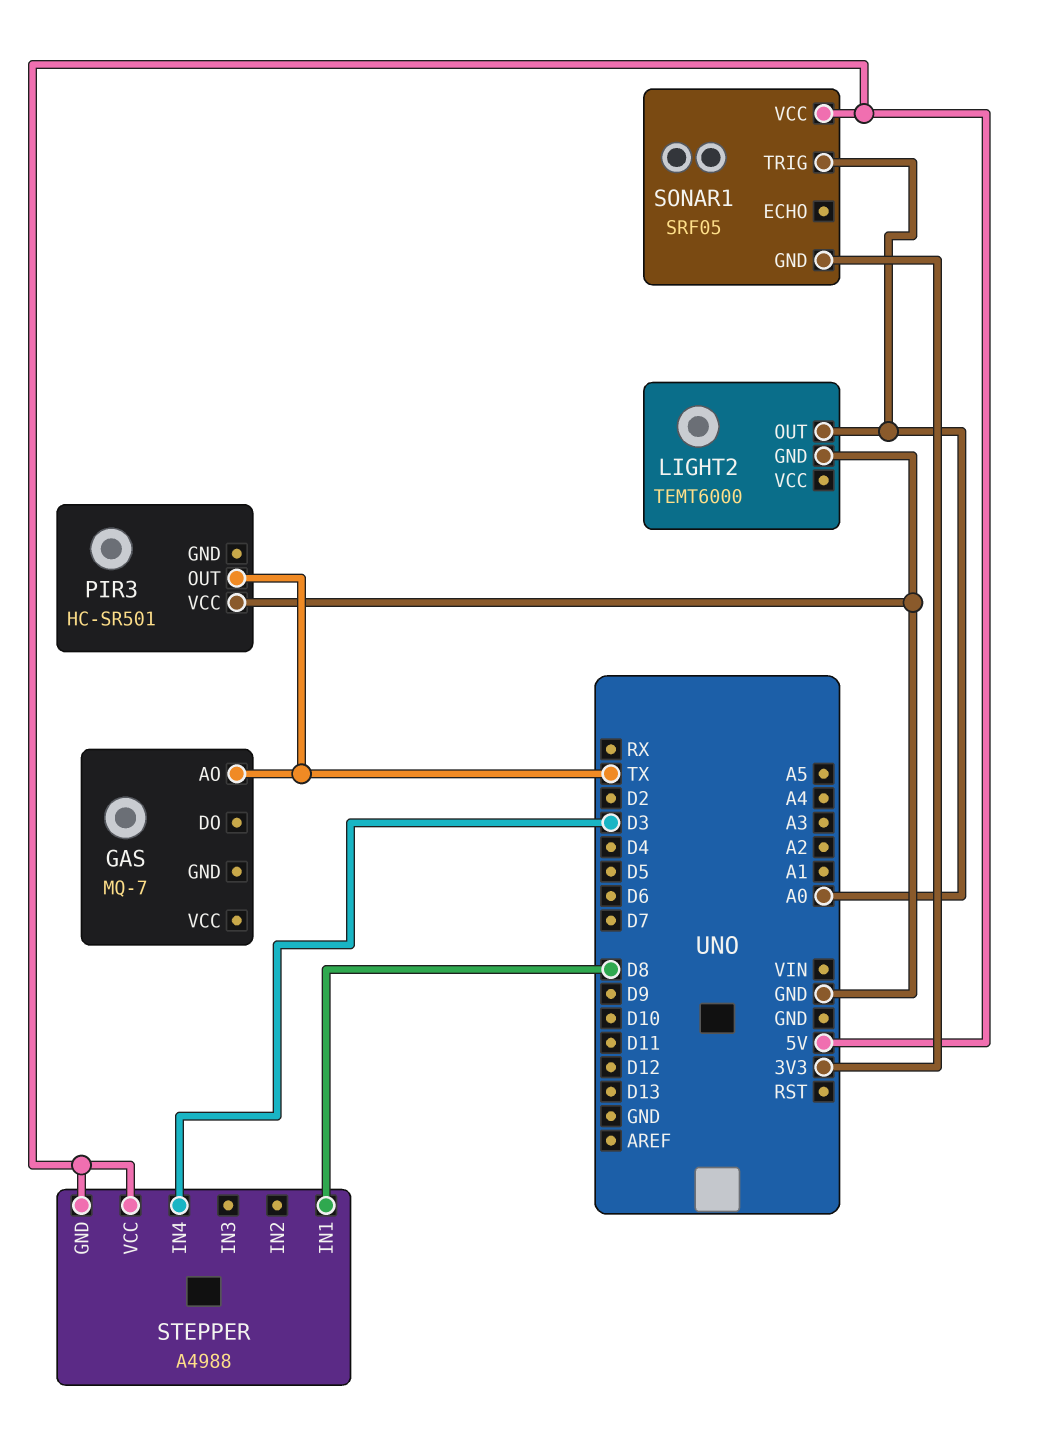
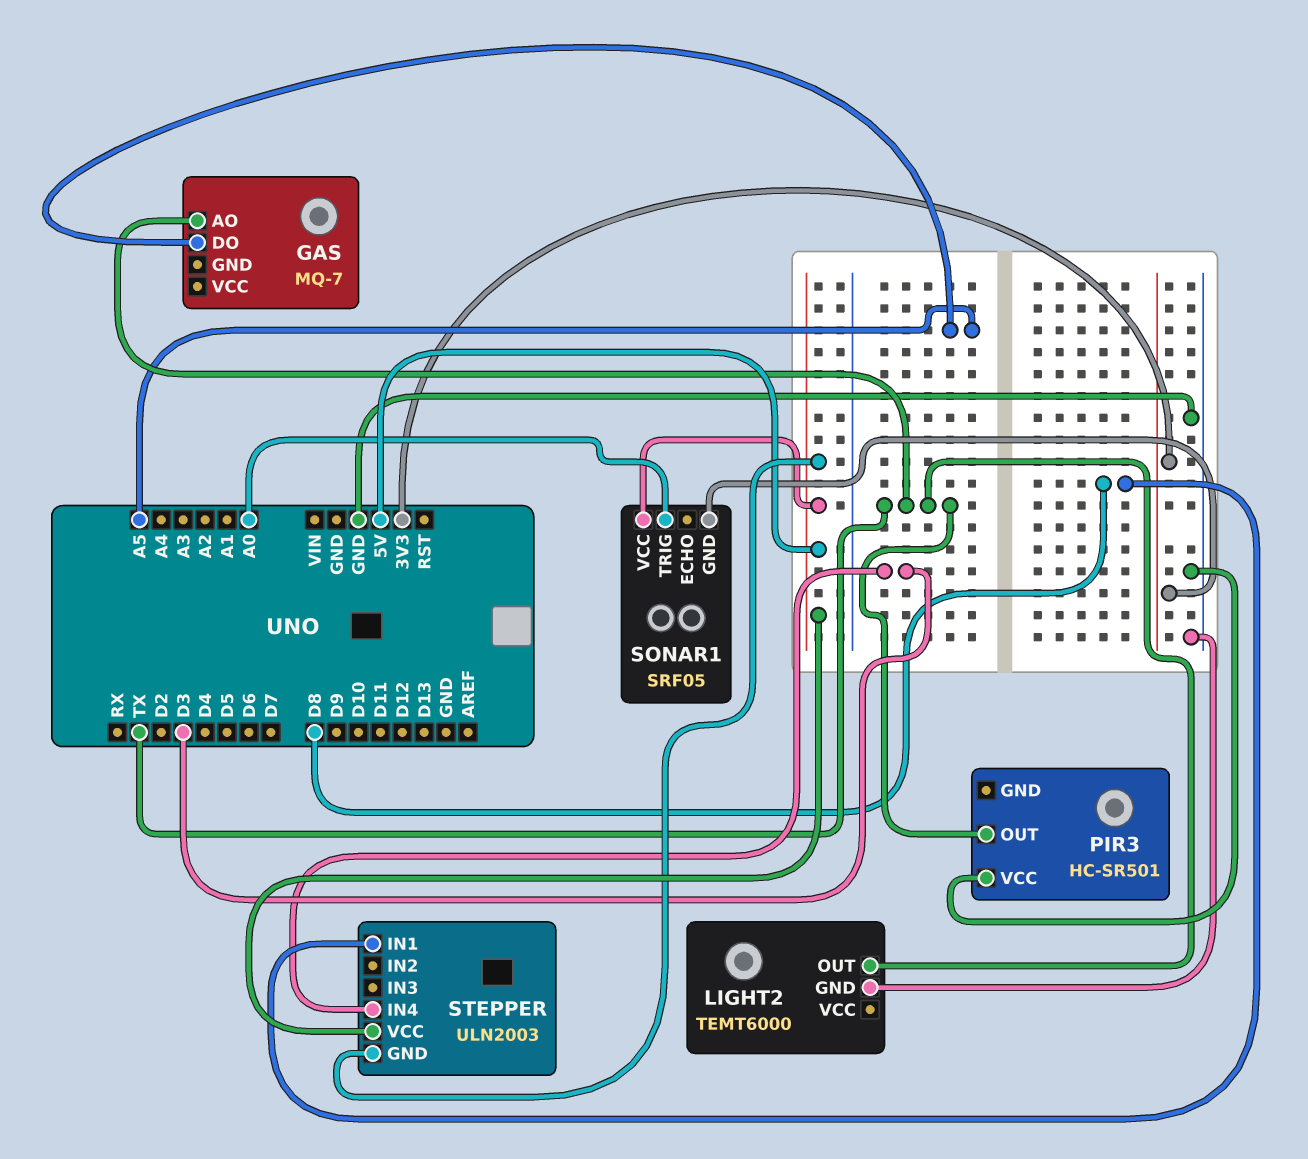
GAS pin DO: none -> A5
LIGHT2 pin OUT: A0 -> TX
STEPPER: A4988 -> ULN2003

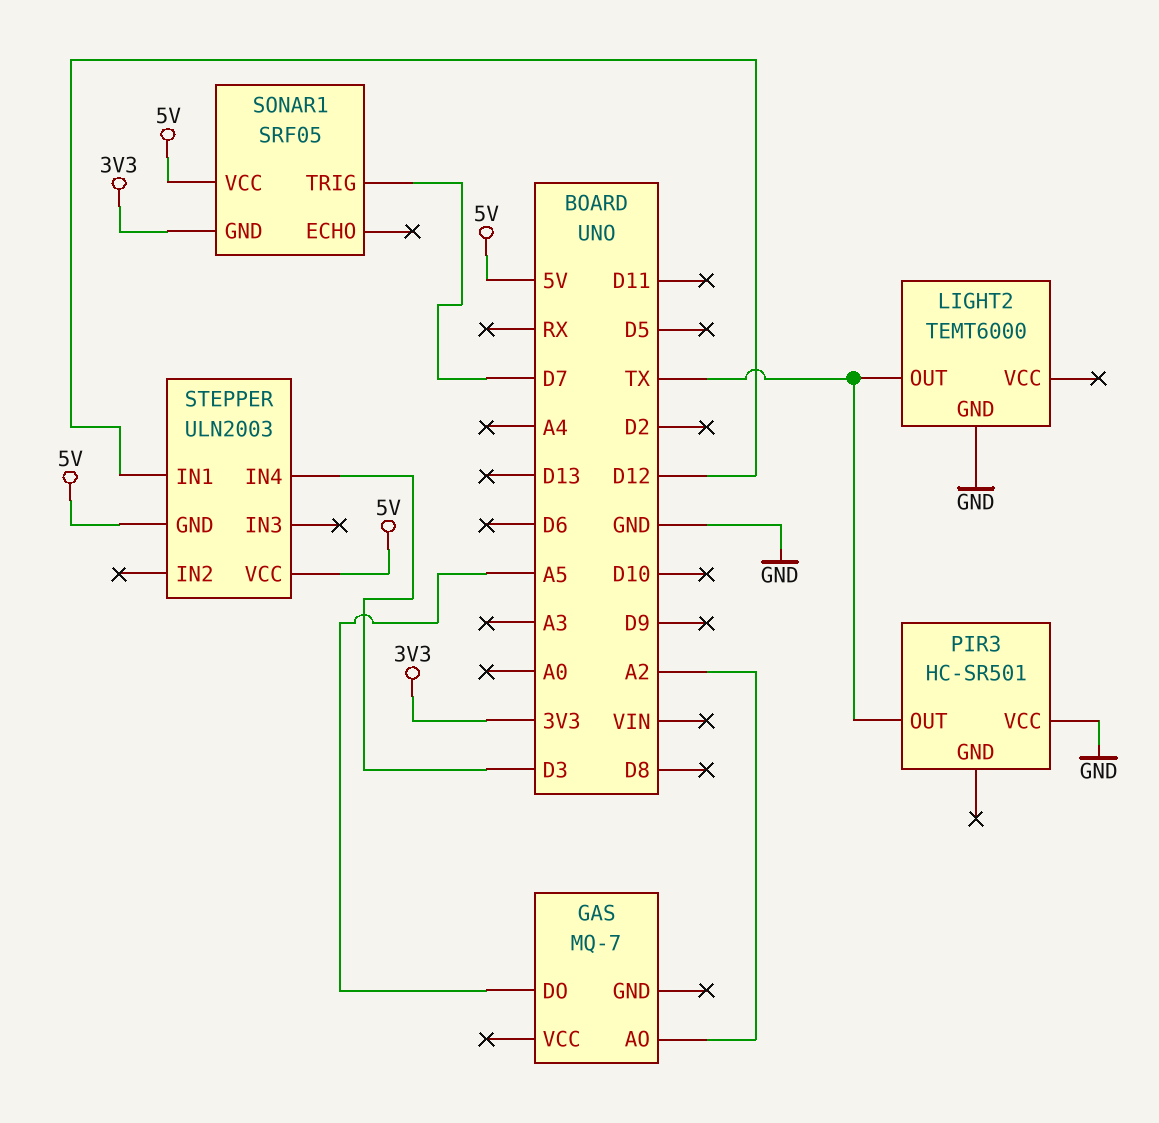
GAS pin AO: TX -> A2
SONAR1 pin TRIG: A0 -> D7
STEPPER pin IN1: D8 -> D12

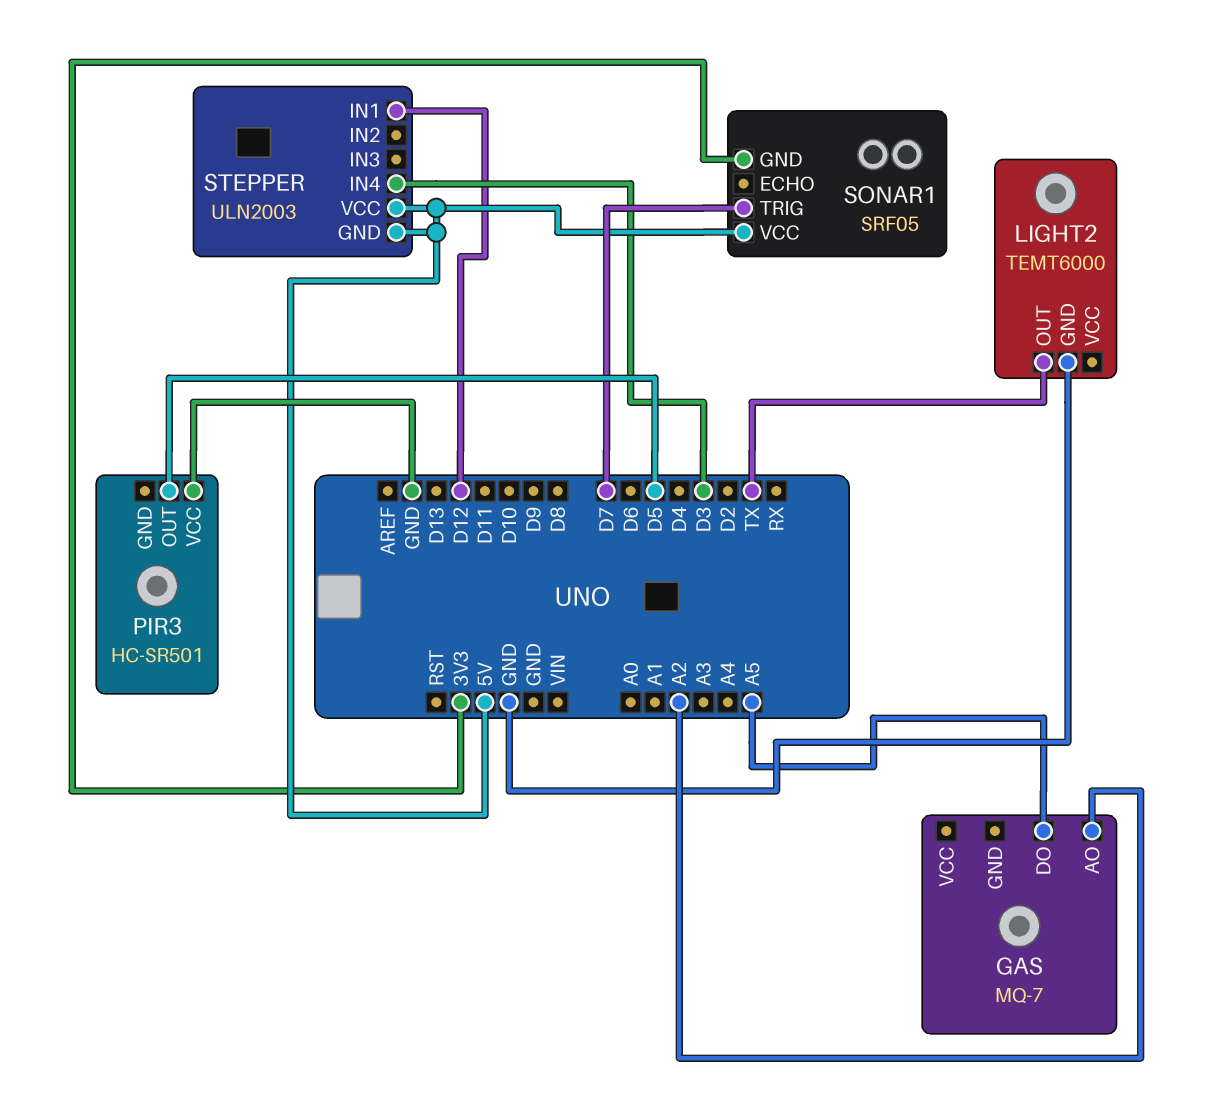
PIR3 pin OUT: TX -> D5

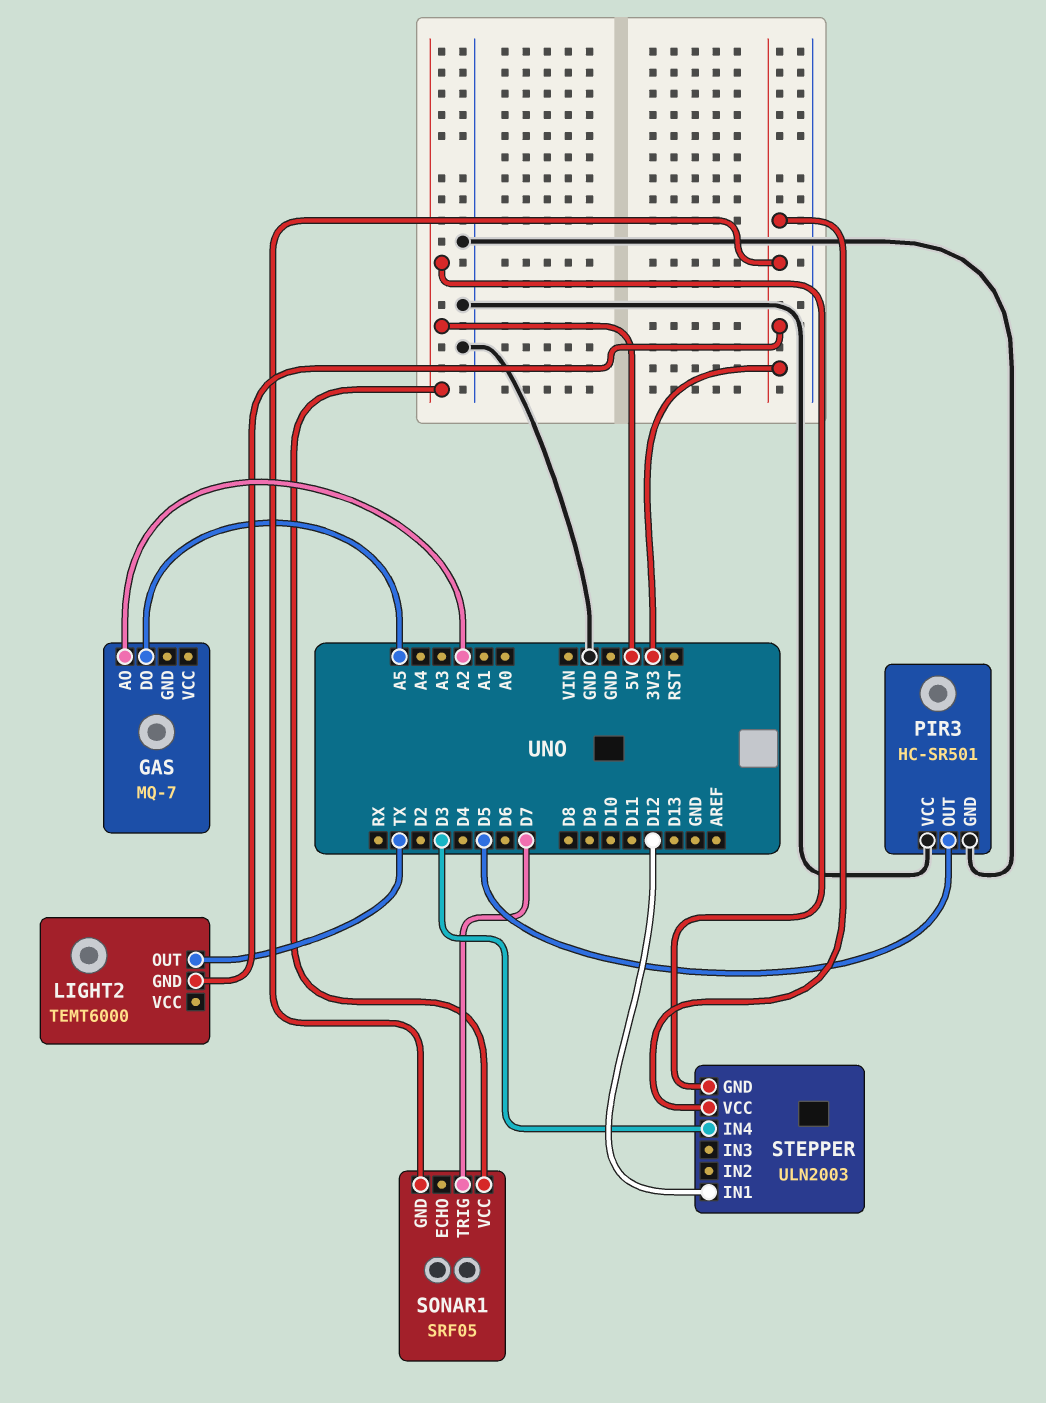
LIGHT2 pin GND: GND -> 3V3
PIR3 pin GND: none -> GND
STEPPER pin VCC: 5V -> 3V3

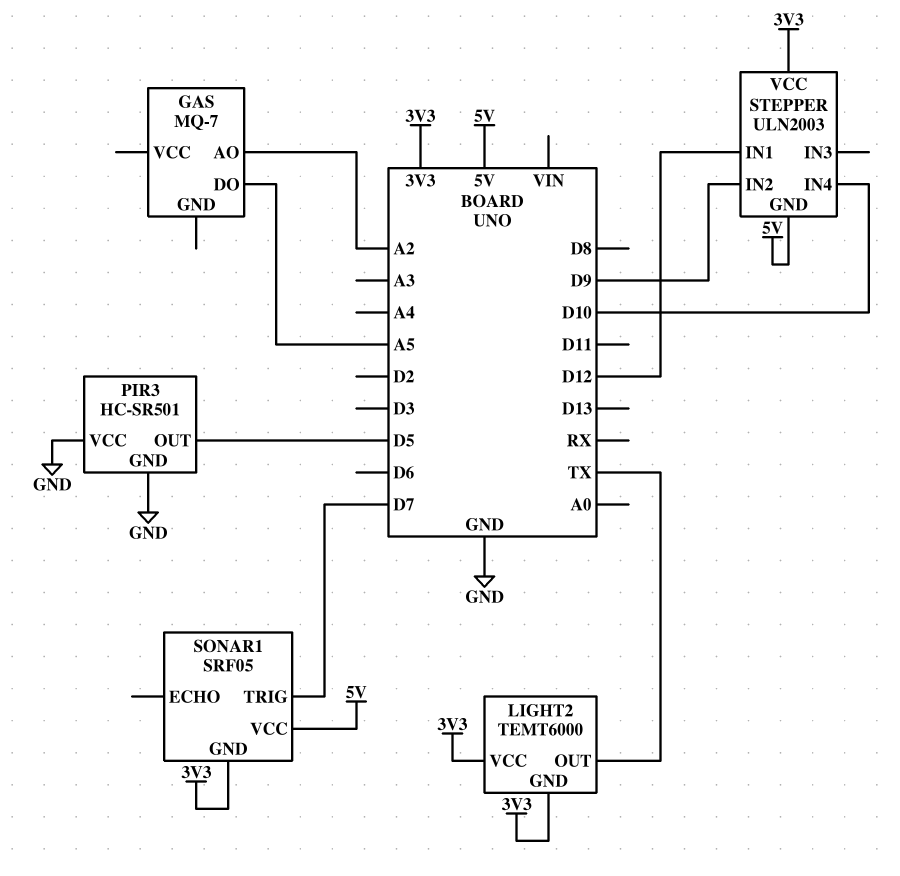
LIGHT2 pin VCC: none -> 3V3
STEPPER pin IN2: none -> D9
STEPPER pin IN4: D3 -> D10

